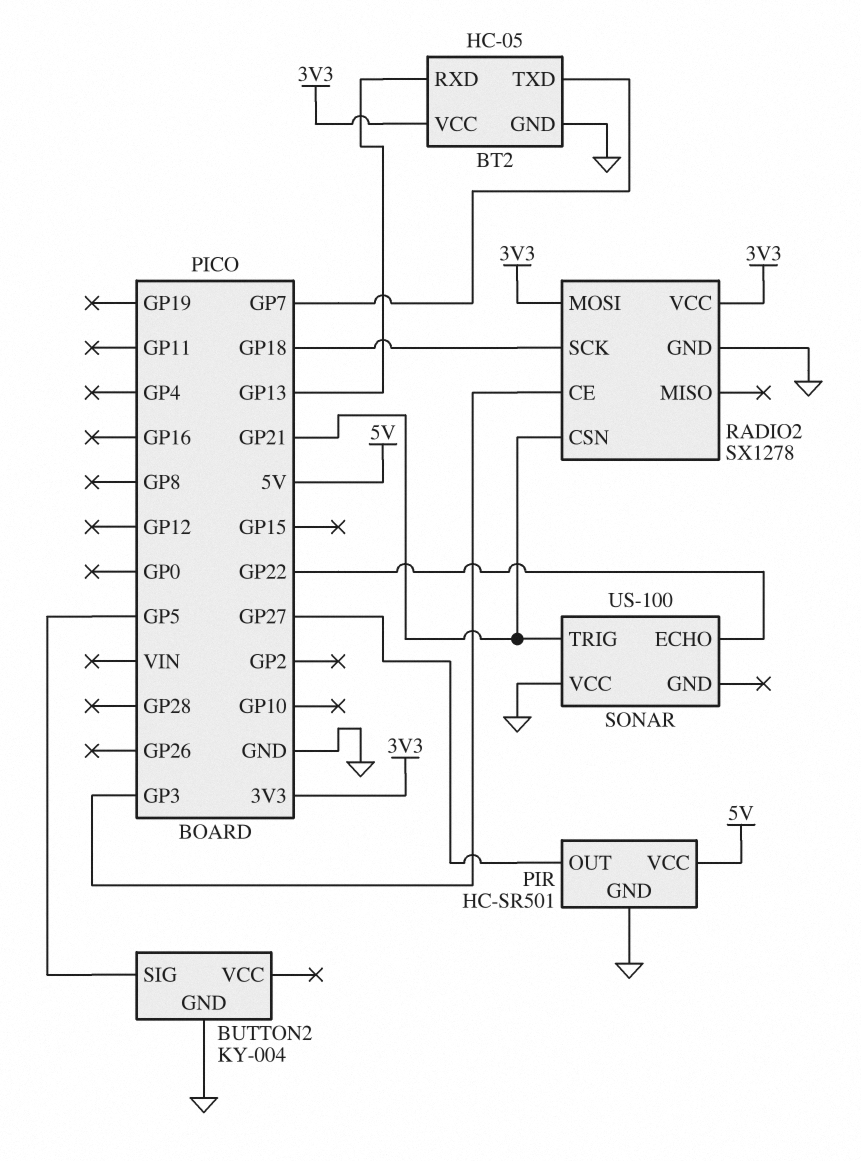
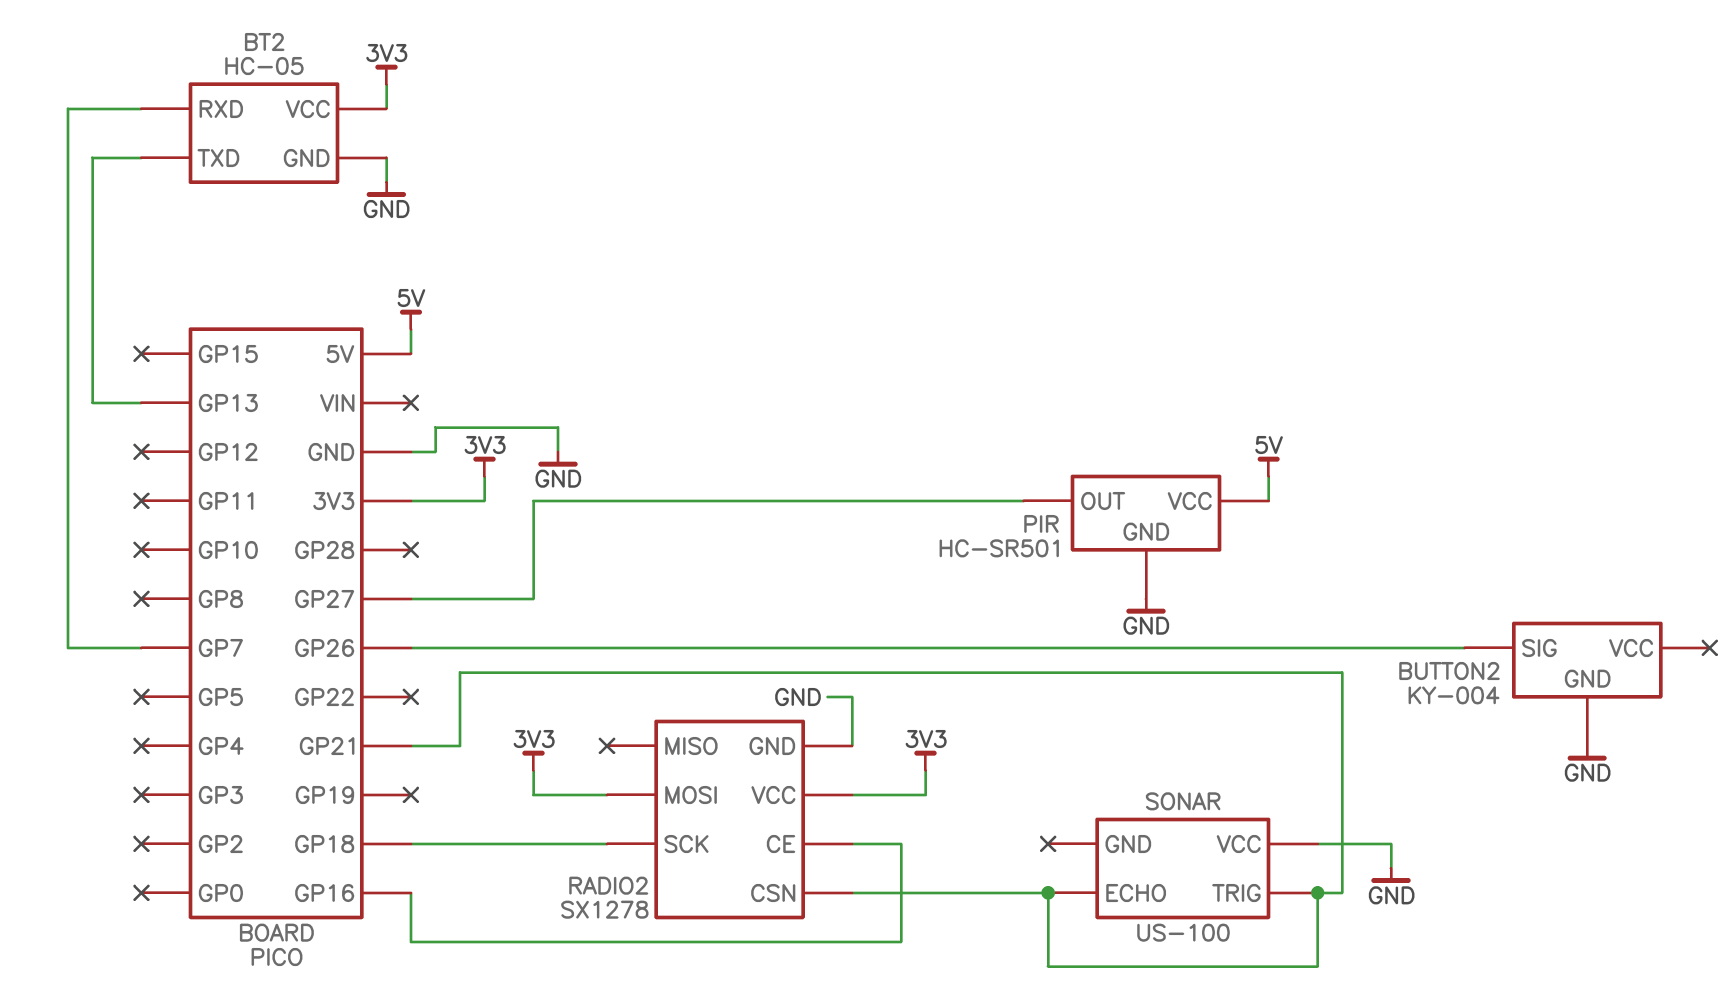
BT2 pin RXD: GP13 -> GP7
BT2 pin TXD: GP7 -> GP13
BUTTON2 pin SIG: GP5 -> GP26
RADIO2 pin CE: GP3 -> GP16
SONAR pin ECHO: GP22 -> GP21

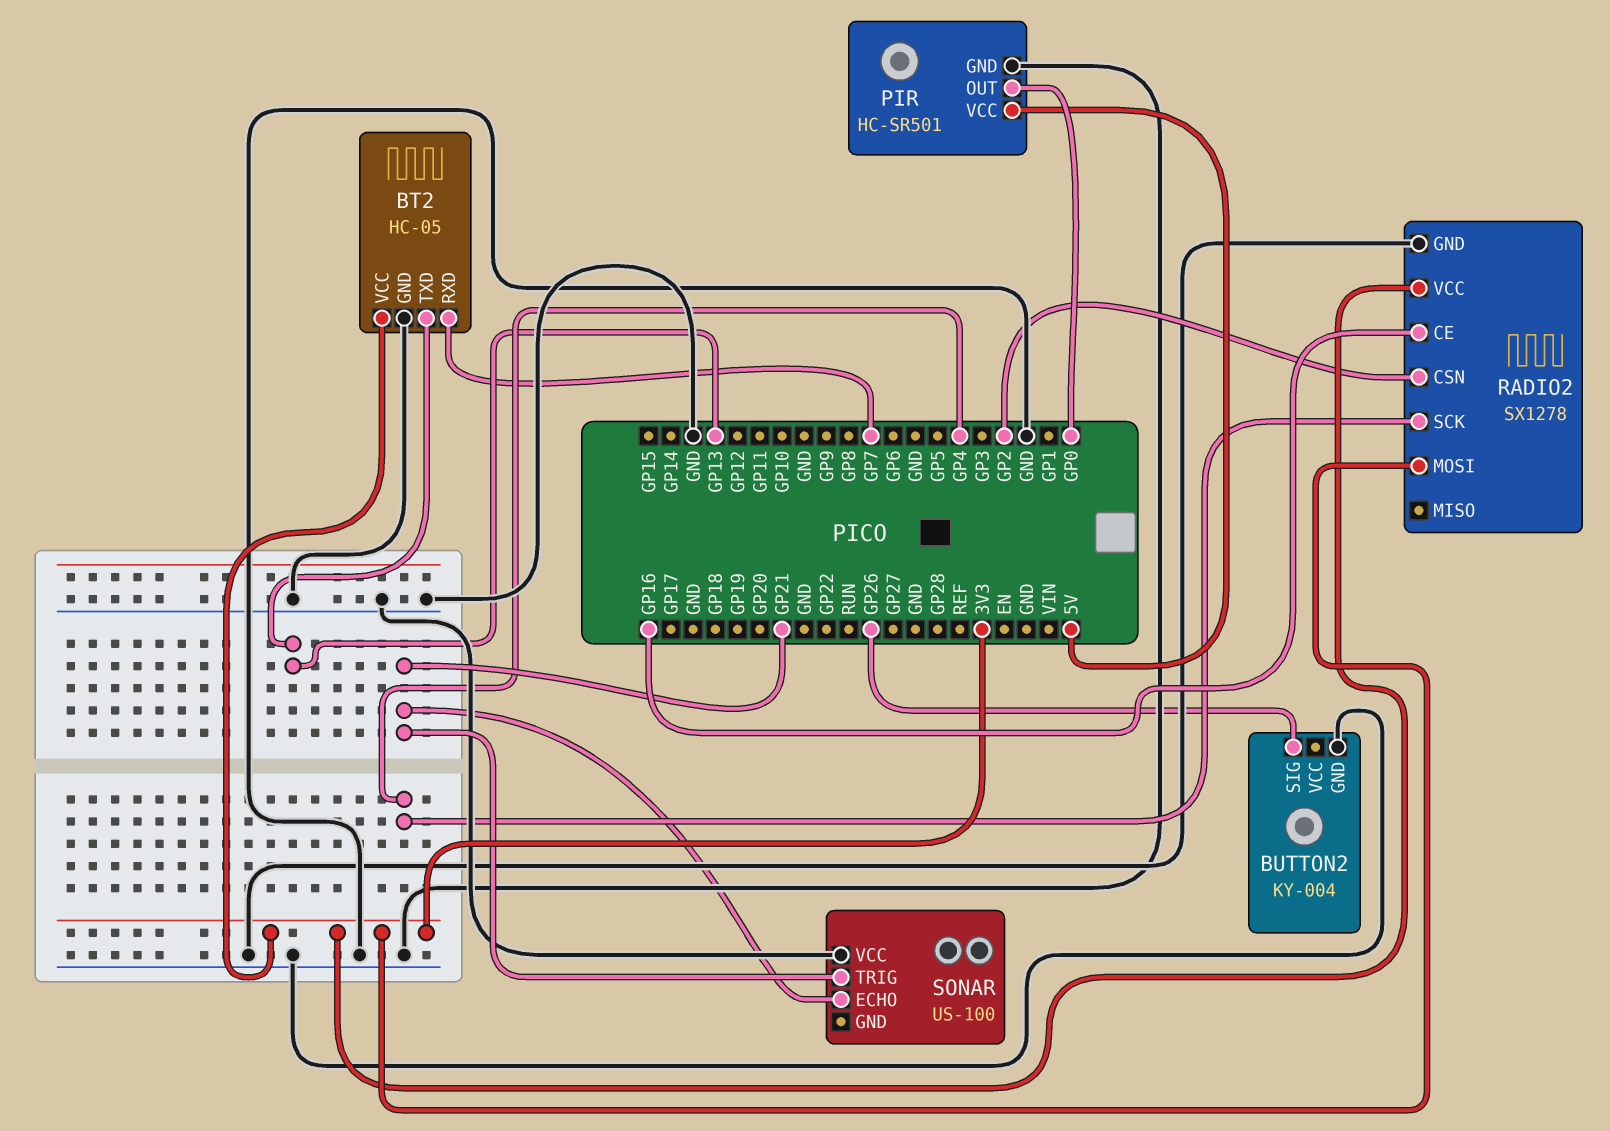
PIR pin OUT: GP27 -> GP0
RADIO2 pin CSN: GP21 -> GP2
RADIO2 pin SCK: GP18 -> GP4

